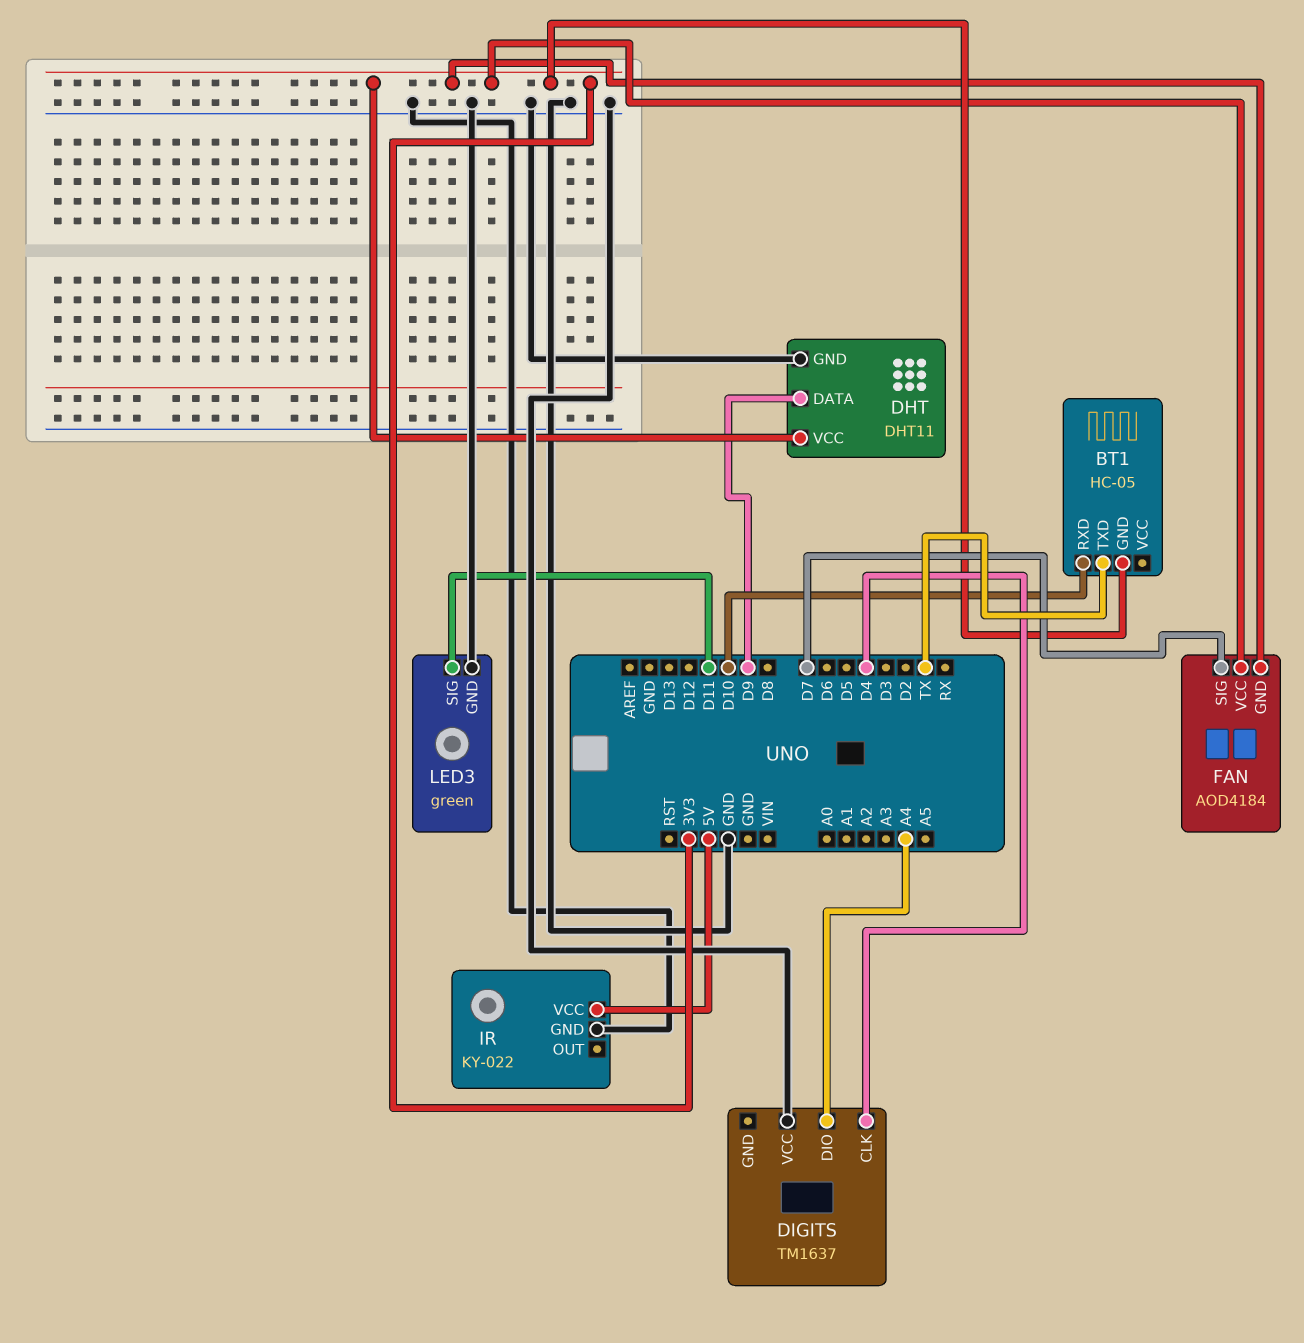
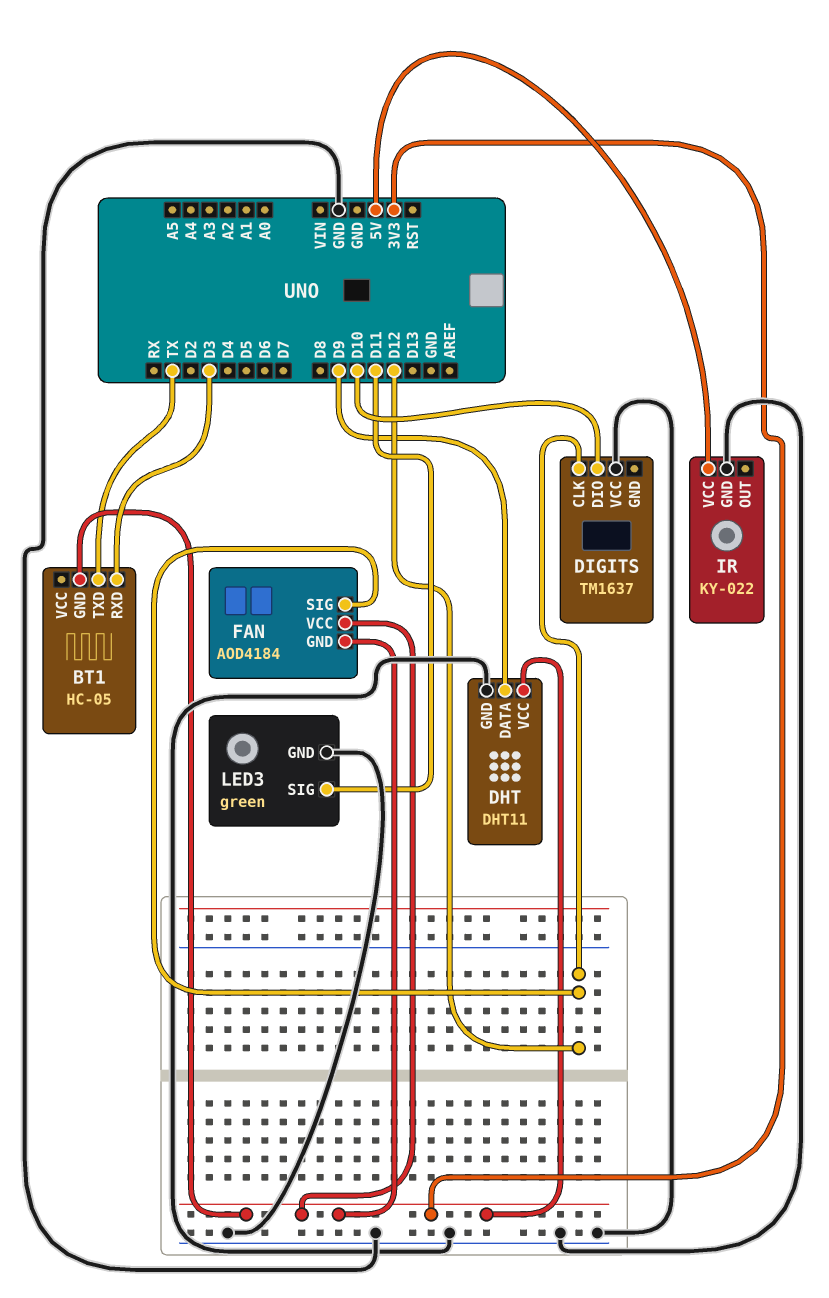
BT1 pin RXD: D10 -> D3
DIGITS pin CLK: D4 -> D12
DIGITS pin DIO: A4 -> D10
FAN pin SIG: D7 -> D12

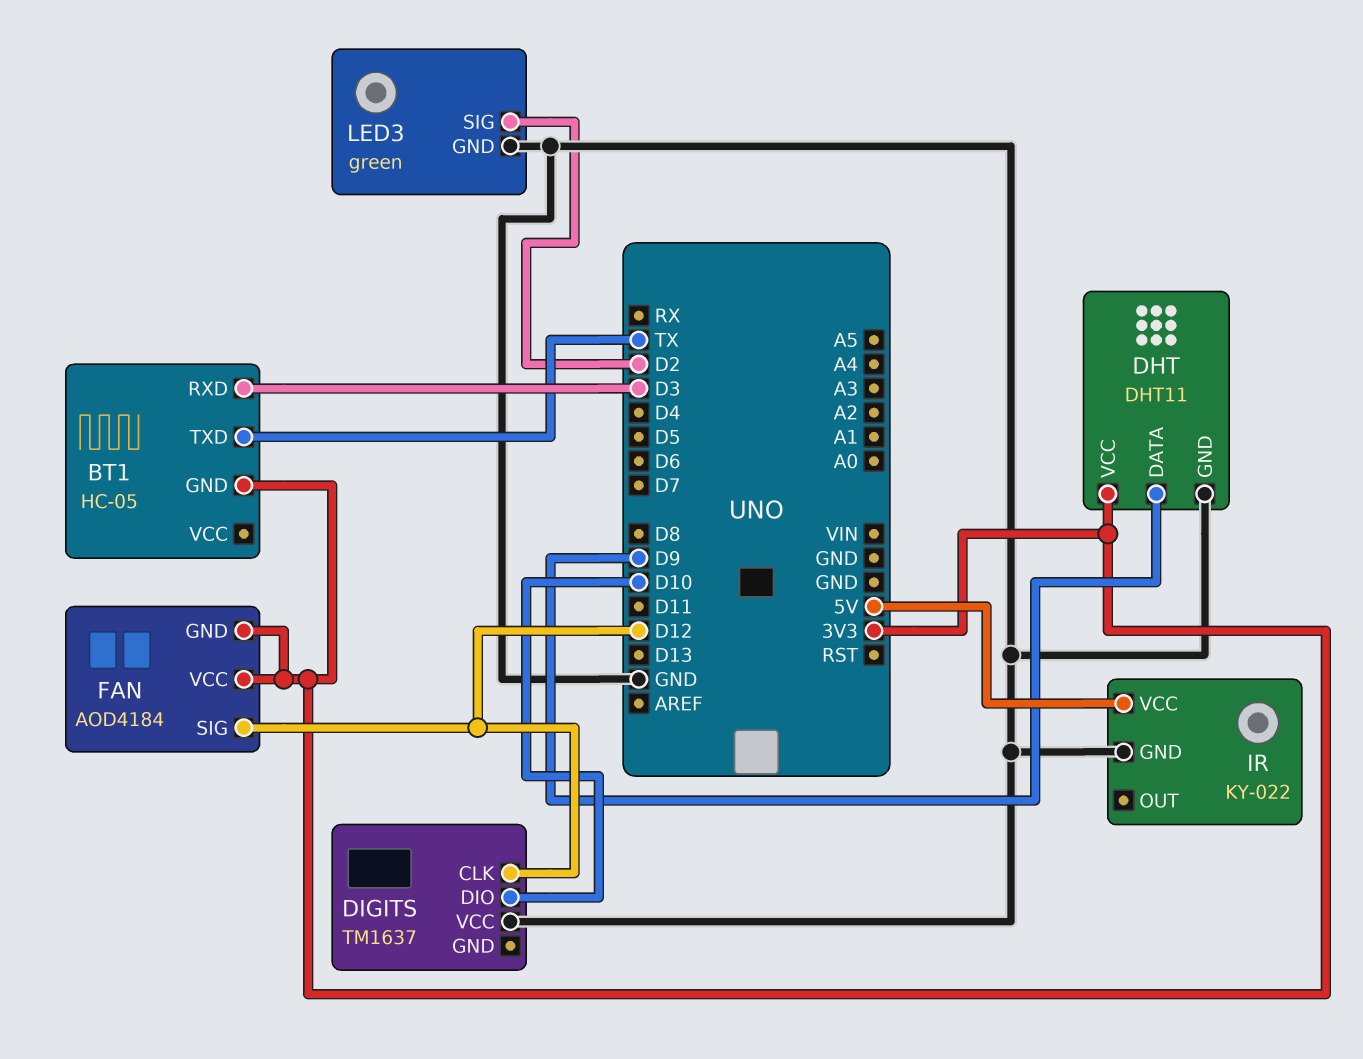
LED3 pin SIG: D11 -> D2

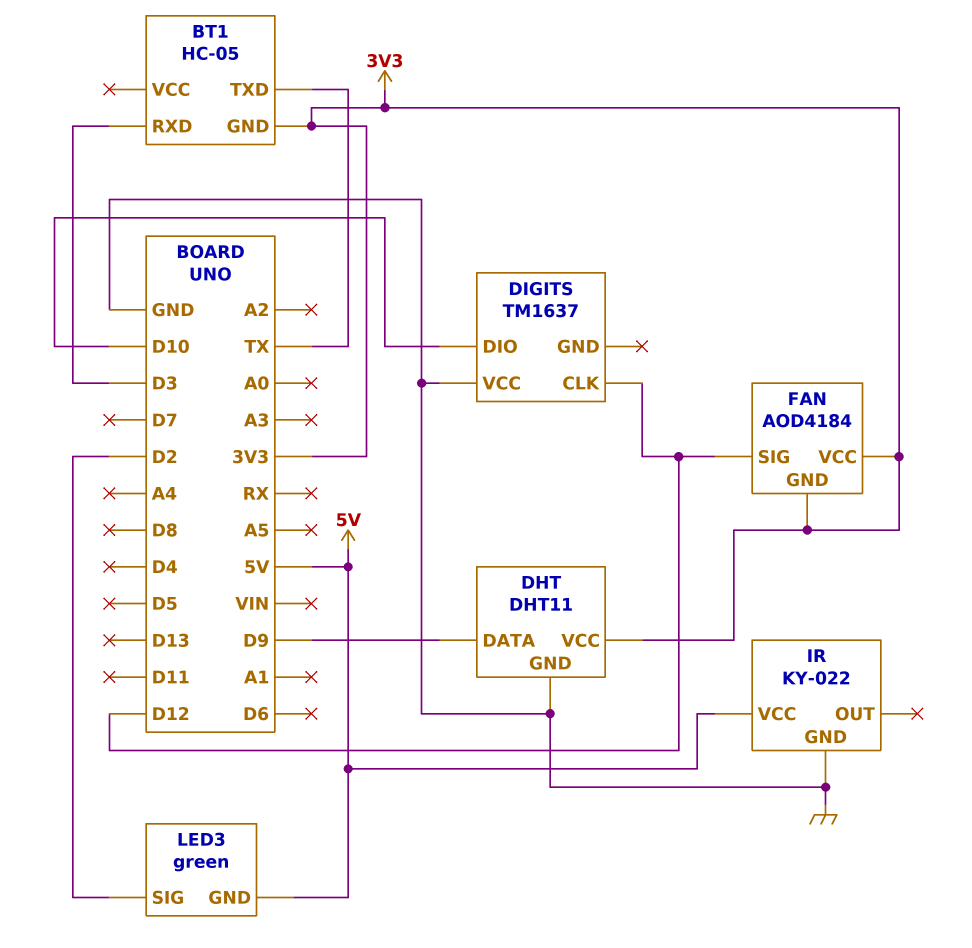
LED3 pin GND: GND -> 5V

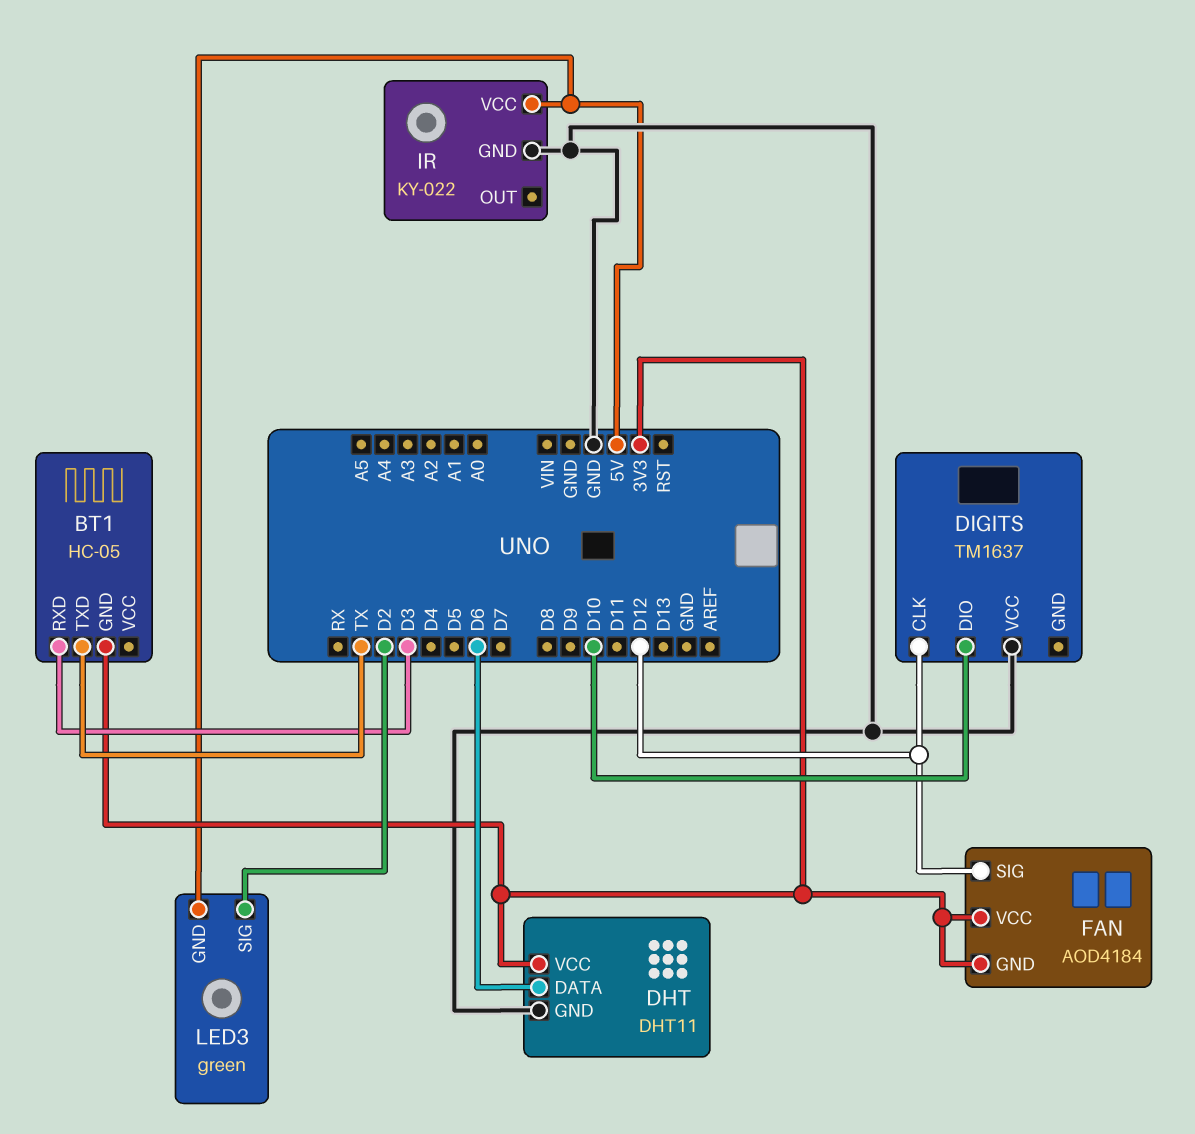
DHT pin DATA: D9 -> D6

